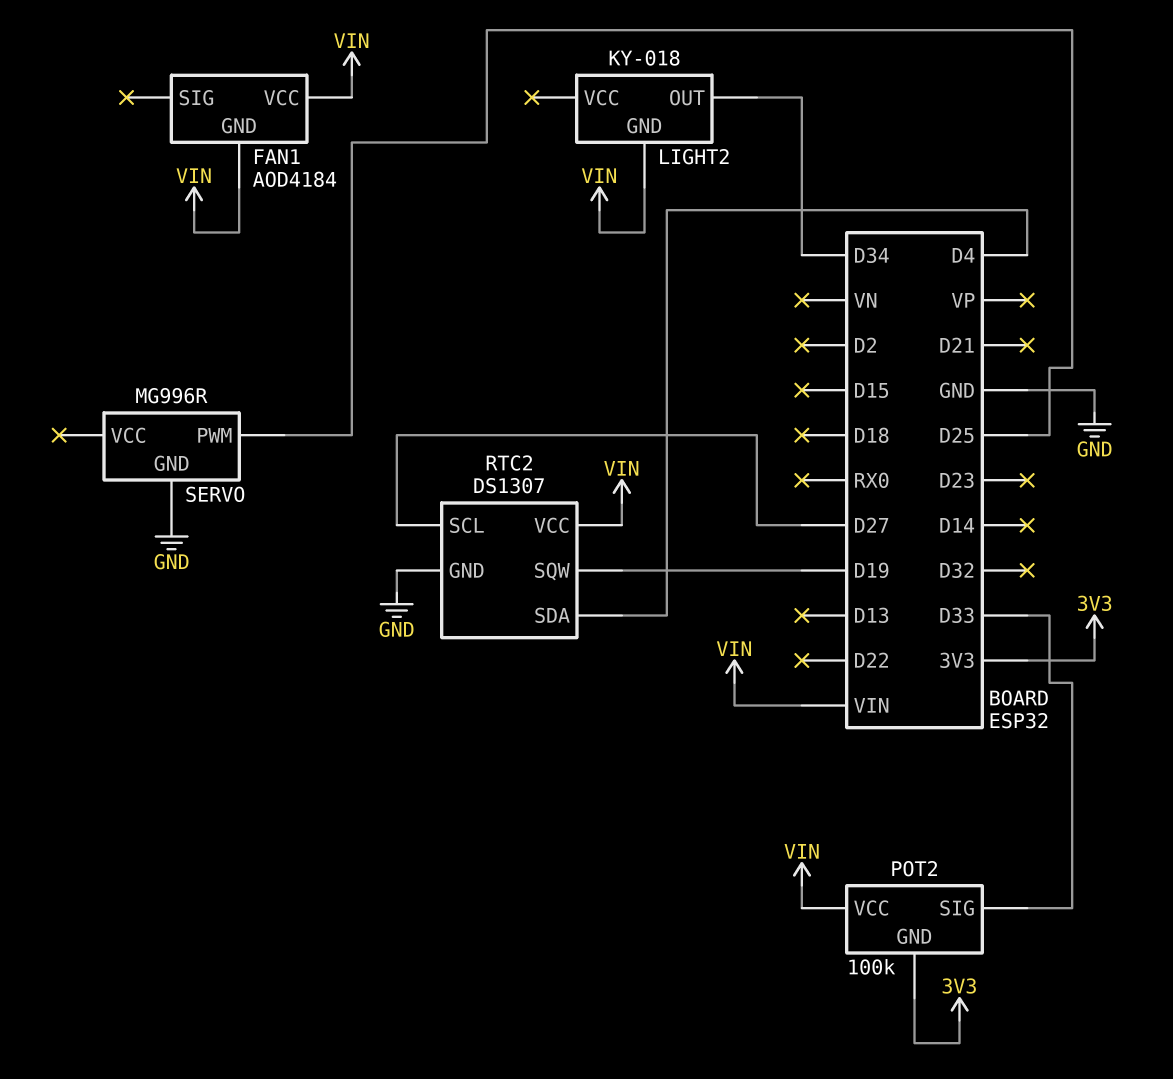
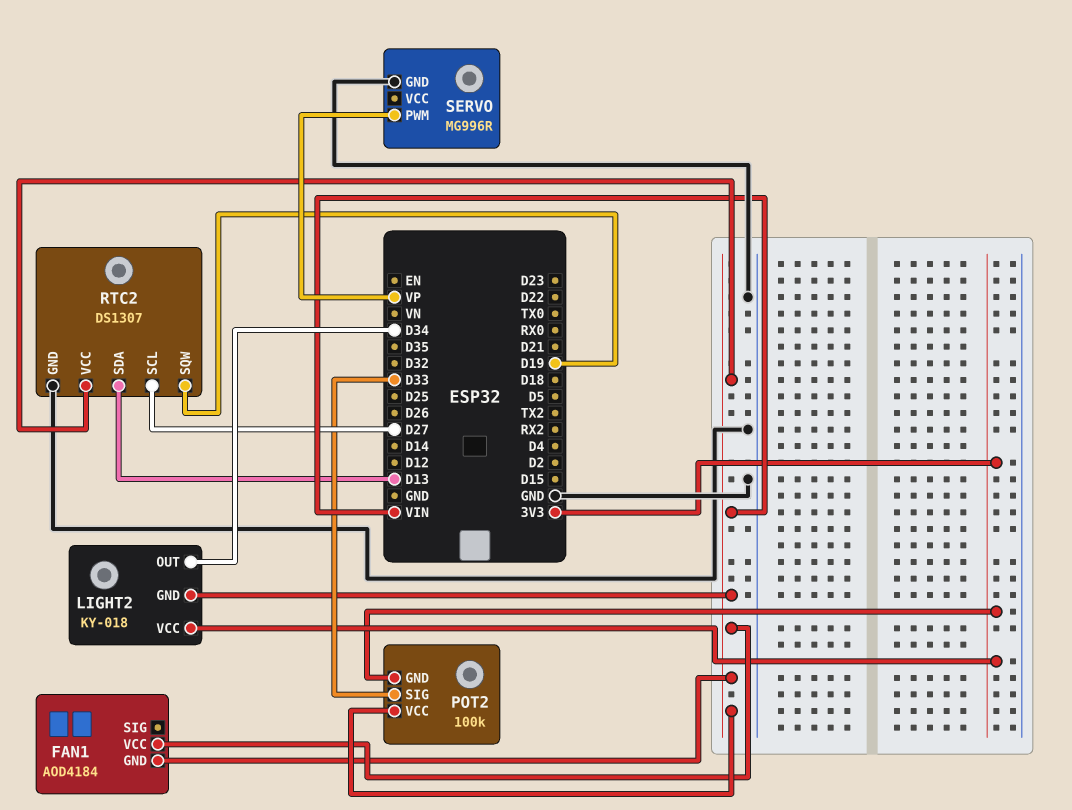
LIGHT2 pin VCC: none -> 3V3
RTC2 pin SDA: D4 -> D13
SERVO pin PWM: D25 -> VP

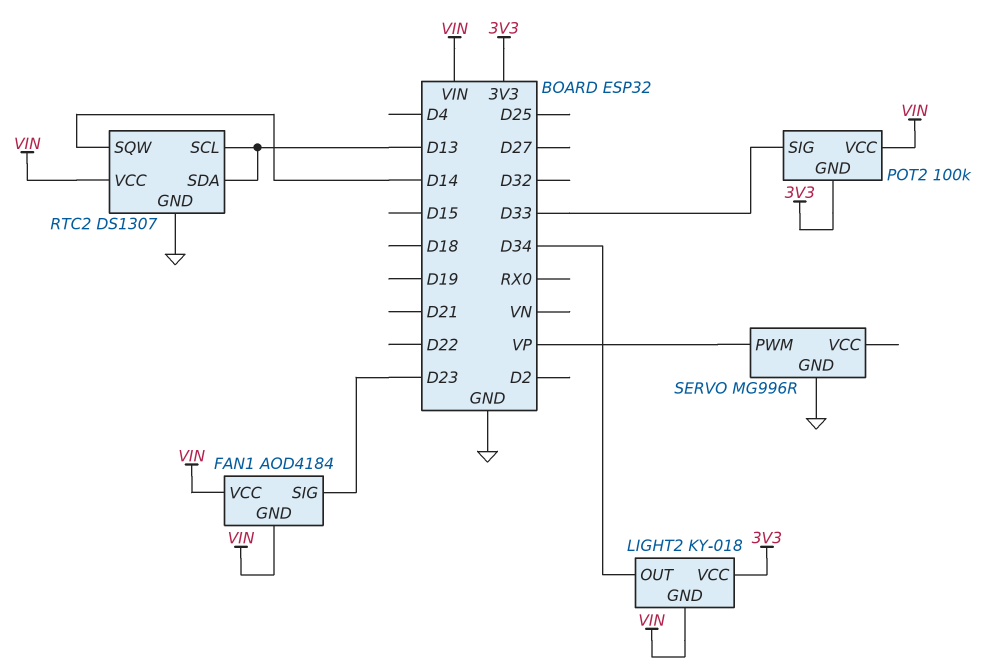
FAN1 pin SIG: none -> D23
RTC2 pin SCL: D27 -> D13
RTC2 pin SQW: D19 -> D14

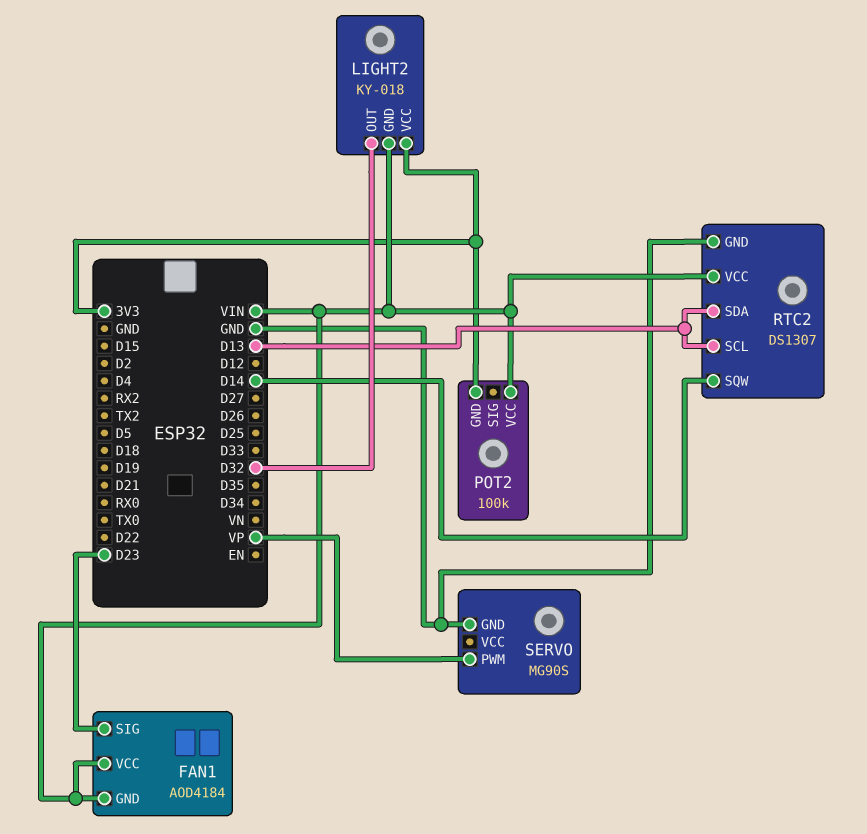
LIGHT2 pin OUT: D34 -> D32
POT2 pin SIG: D33 -> none
SERVO: MG996R -> MG90S

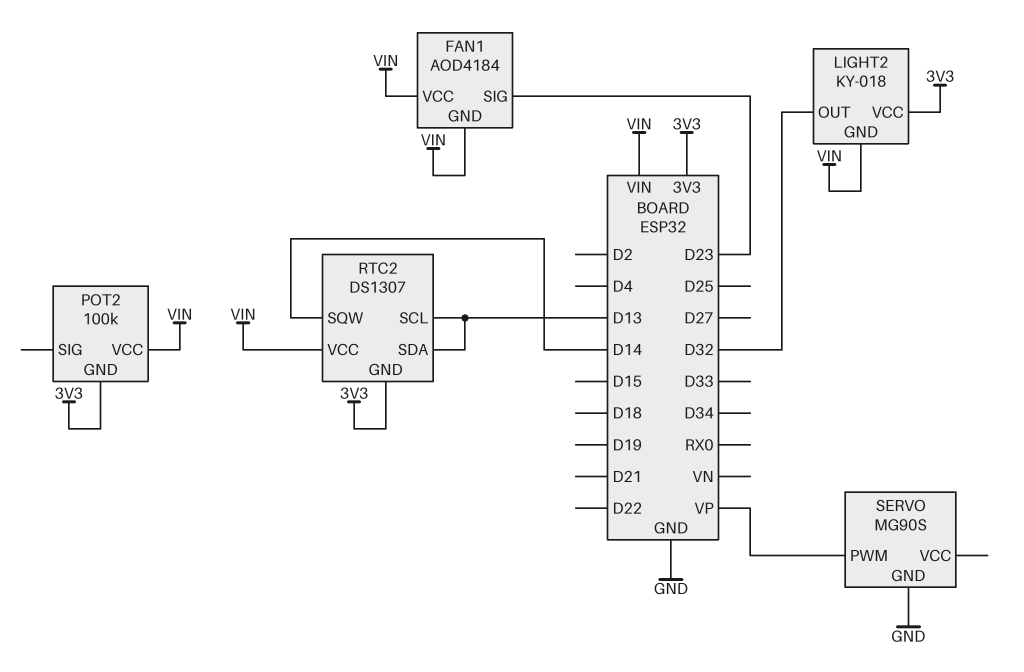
RTC2 pin GND: GND -> 3V3

